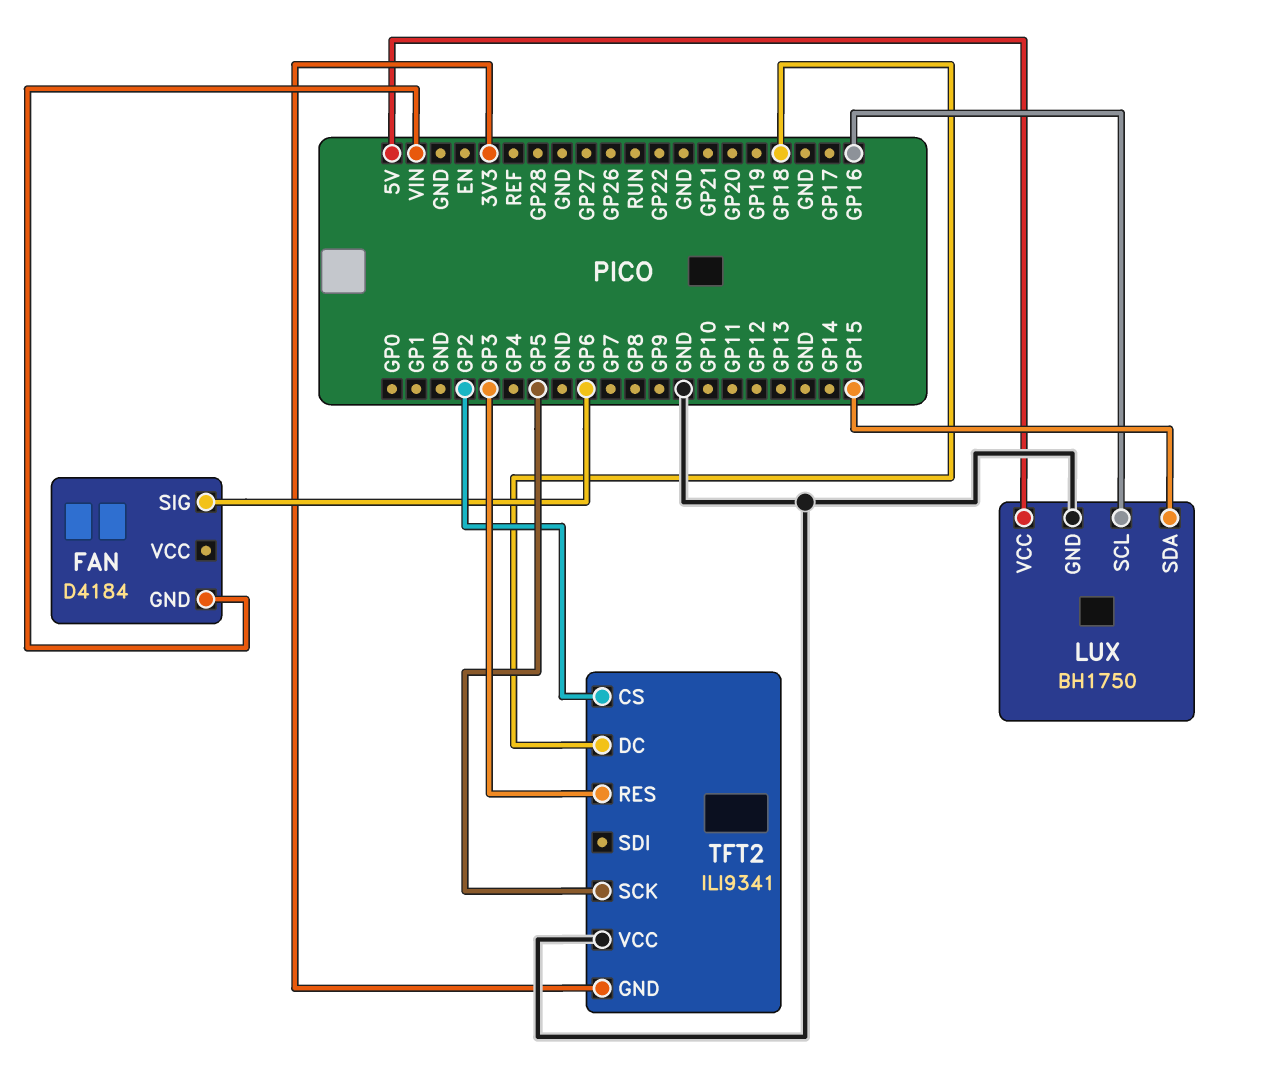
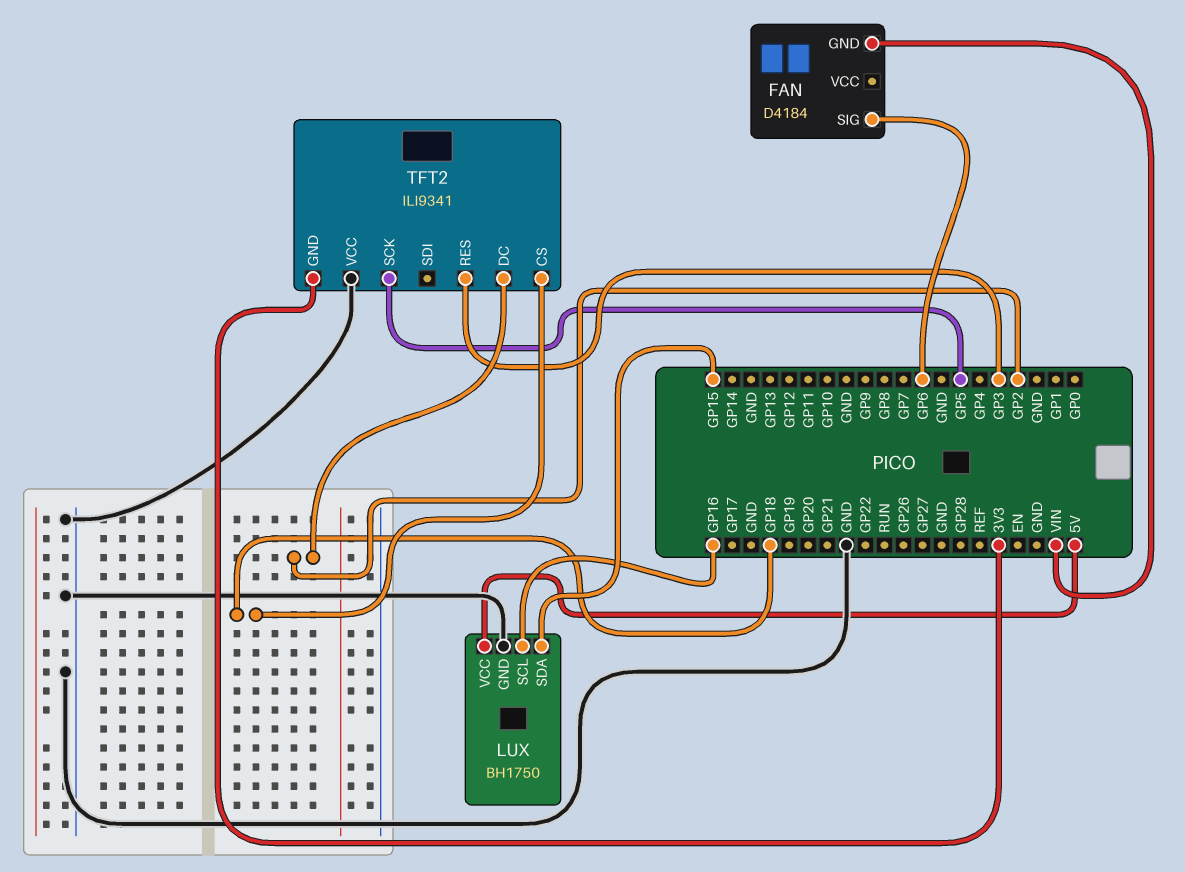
TFT2 pin CS: GP2 -> GP18
TFT2 pin DC: GP18 -> GP2

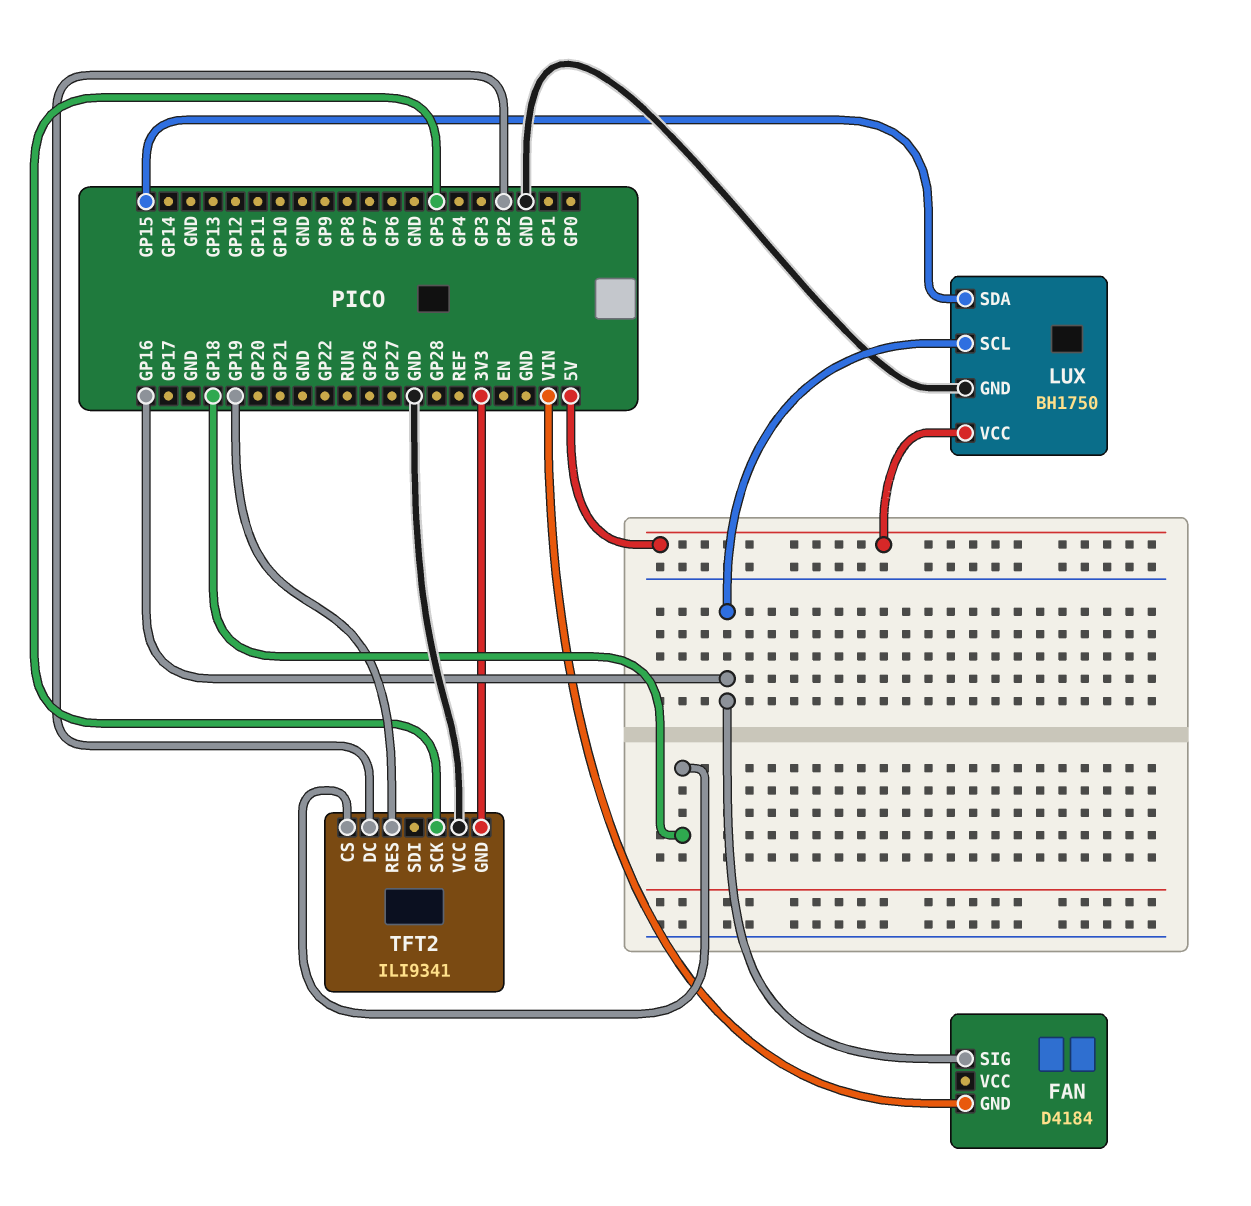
FAN pin SIG: GP6 -> GP16
TFT2 pin RES: GP3 -> GP19

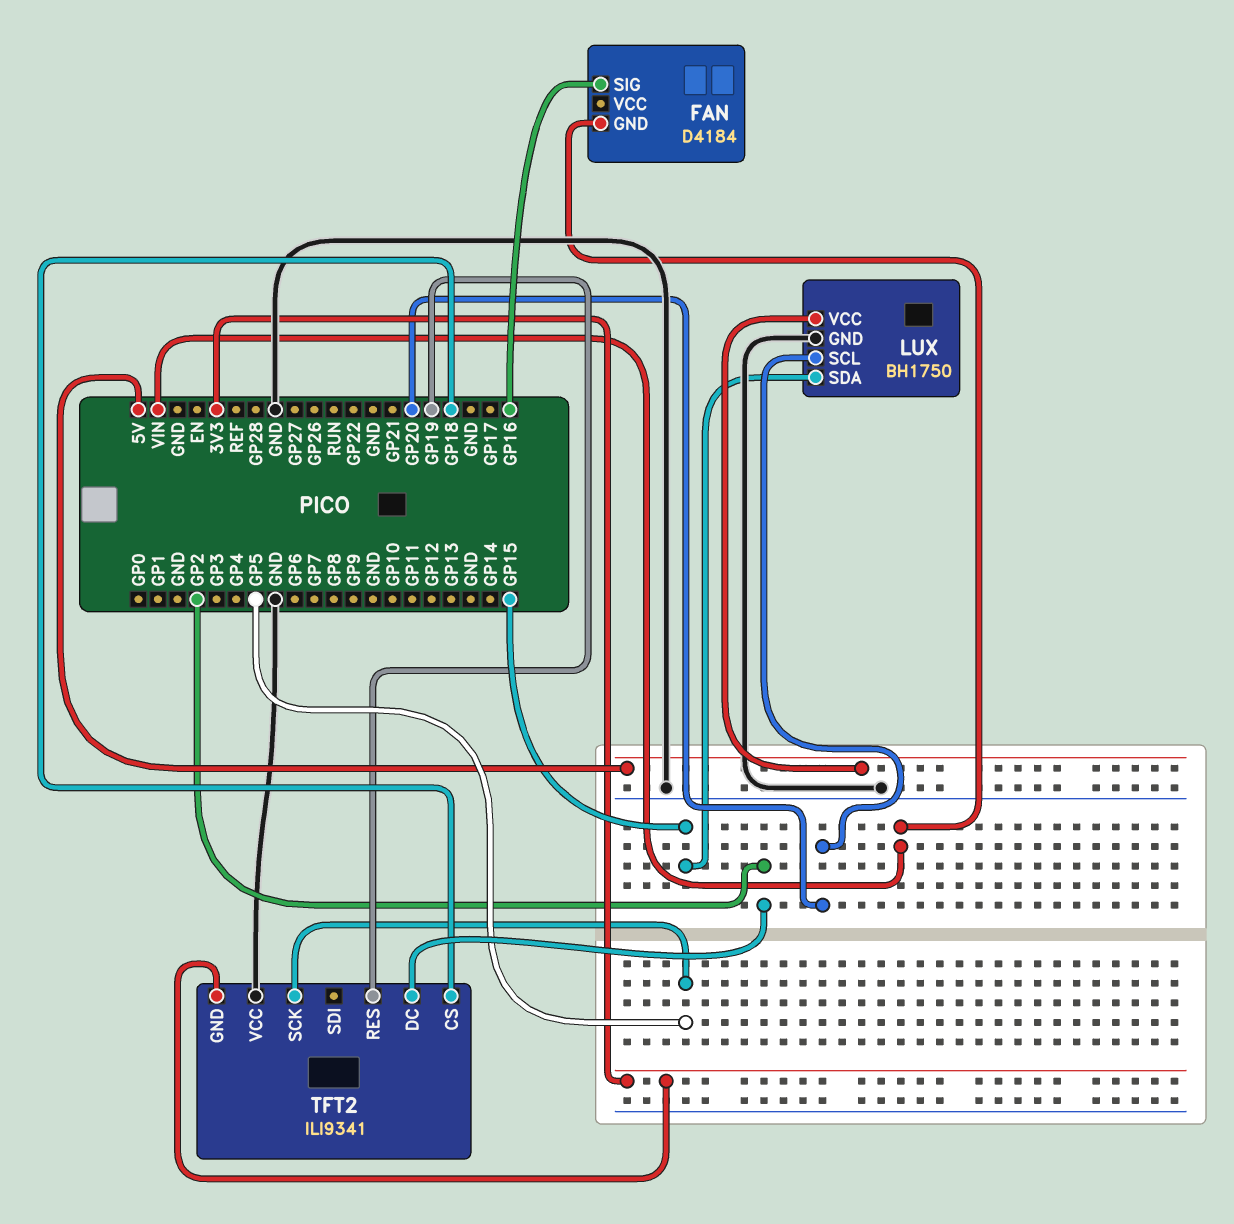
LUX pin SCL: GP16 -> GP20

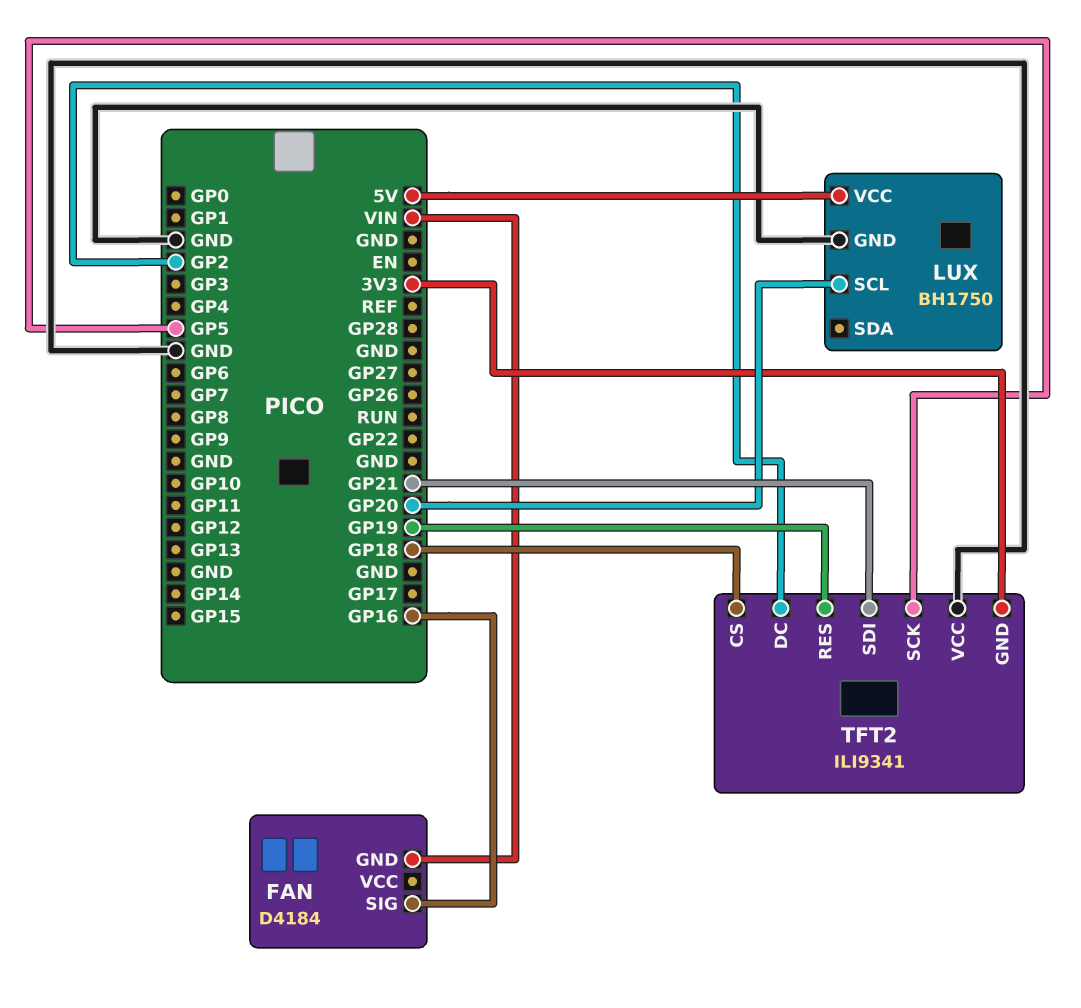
LUX pin SDA: GP15 -> none
TFT2 pin SDI: none -> GP21

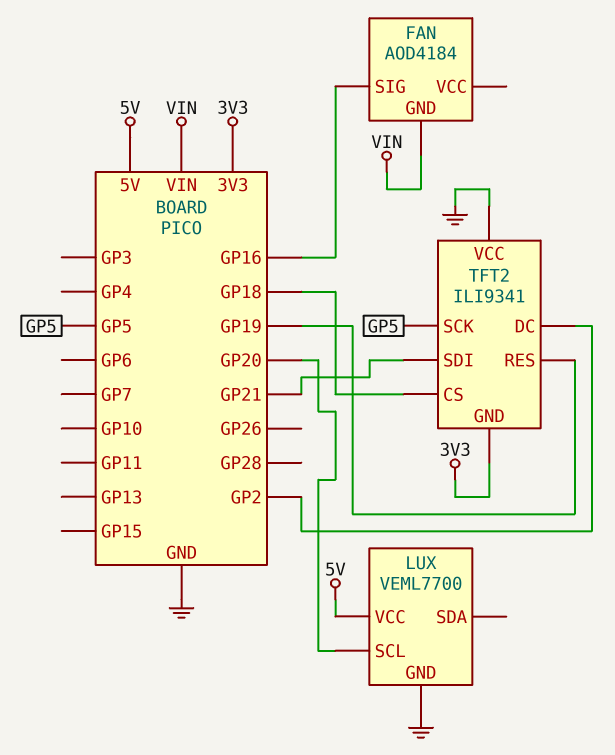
FAN: D4184 -> AOD4184
LUX: BH1750 -> VEML7700

